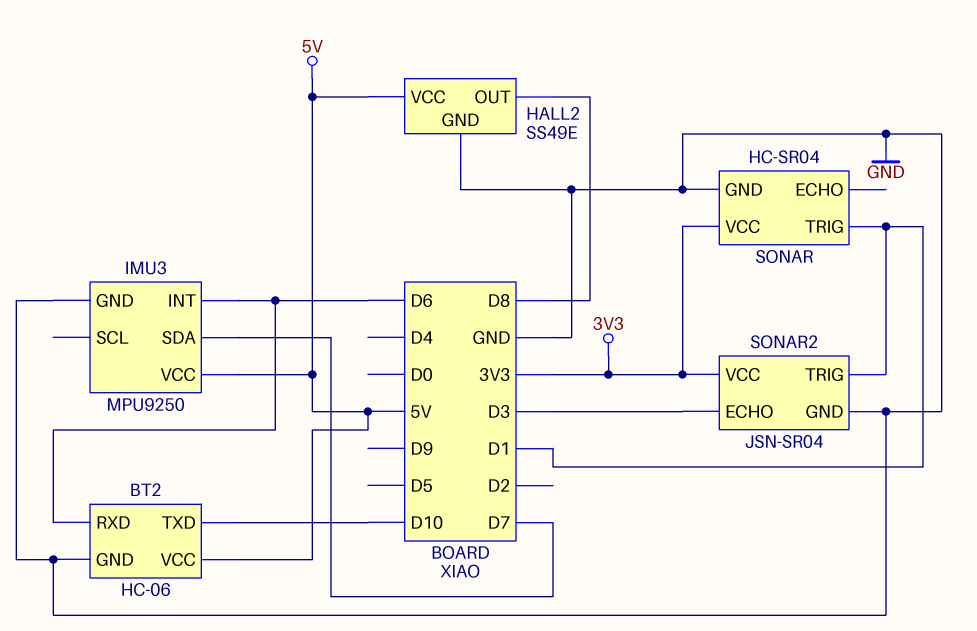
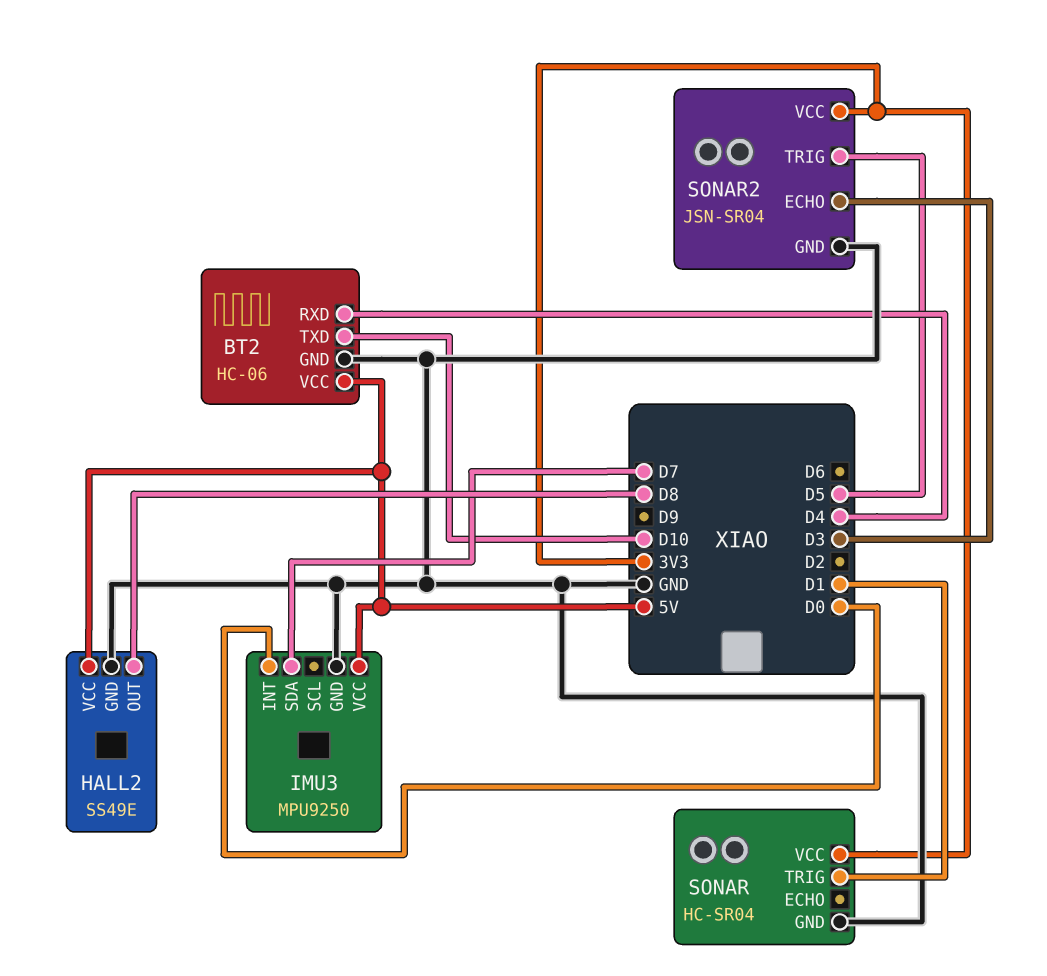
BT2 pin RXD: D6 -> D4
IMU3 pin INT: D6 -> D0
SONAR2 pin TRIG: D1 -> D5

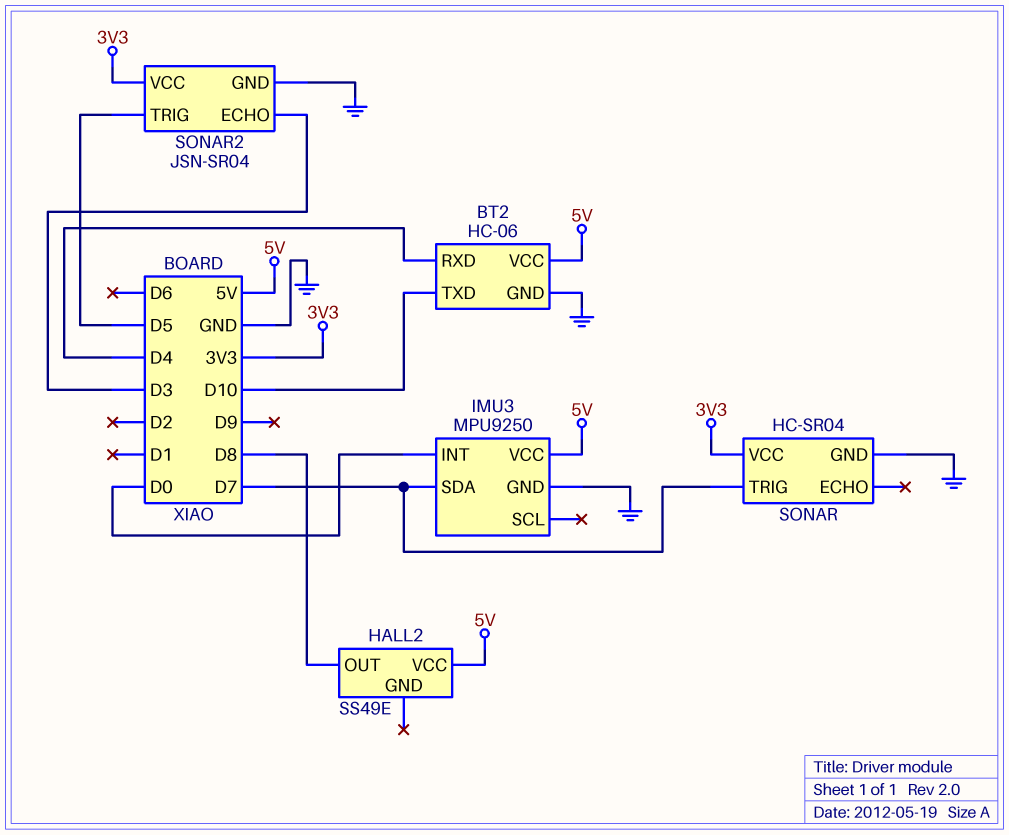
HALL2 pin GND: GND -> none
SONAR pin TRIG: D1 -> D7

